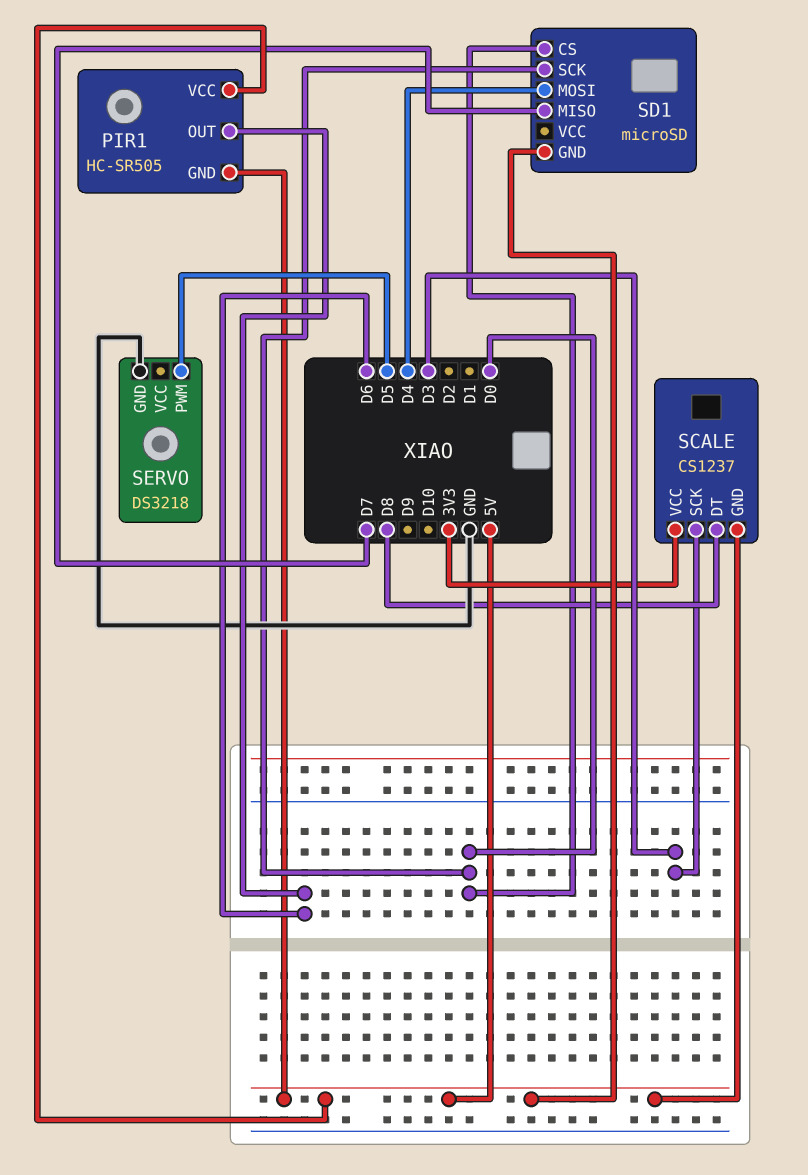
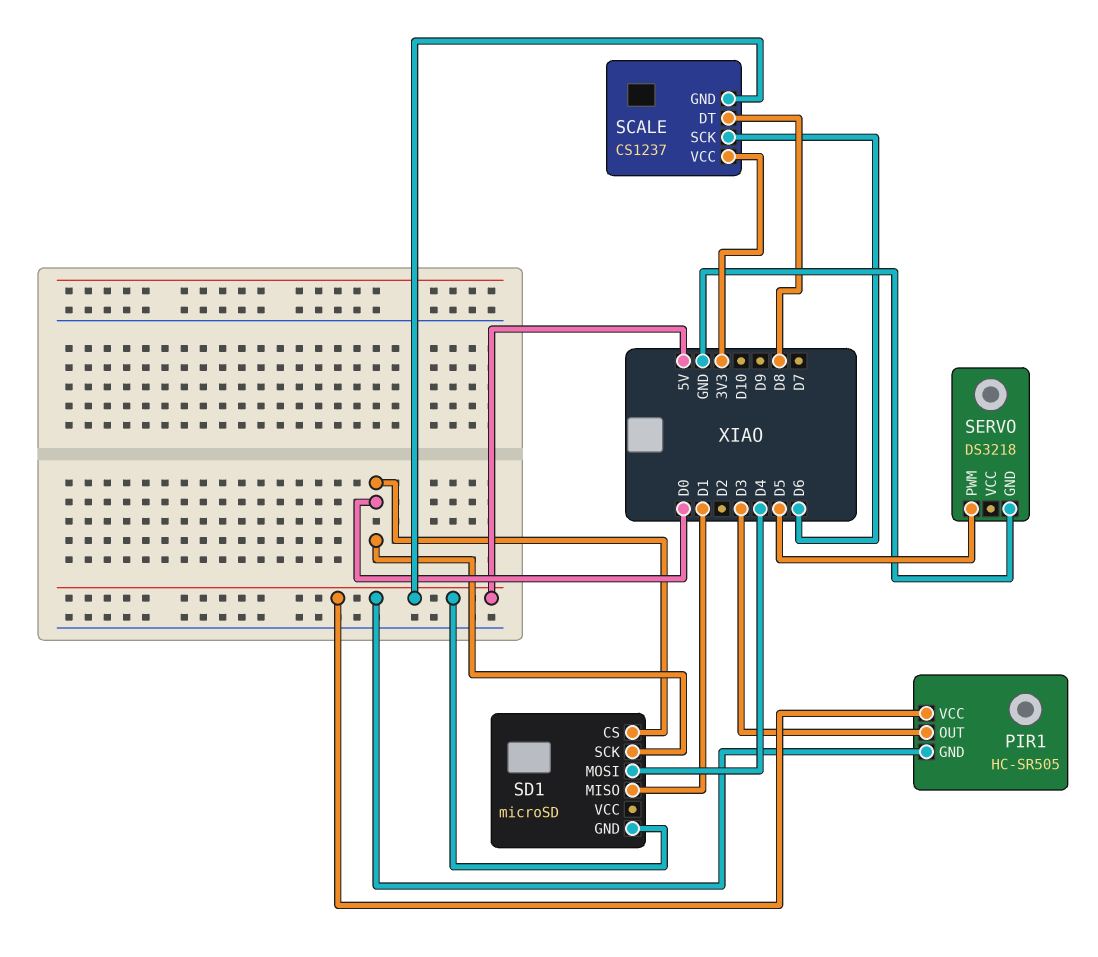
PIR1 pin OUT: D6 -> D3
SCALE pin SCK: D3 -> D6
SD1 pin MISO: D7 -> D1

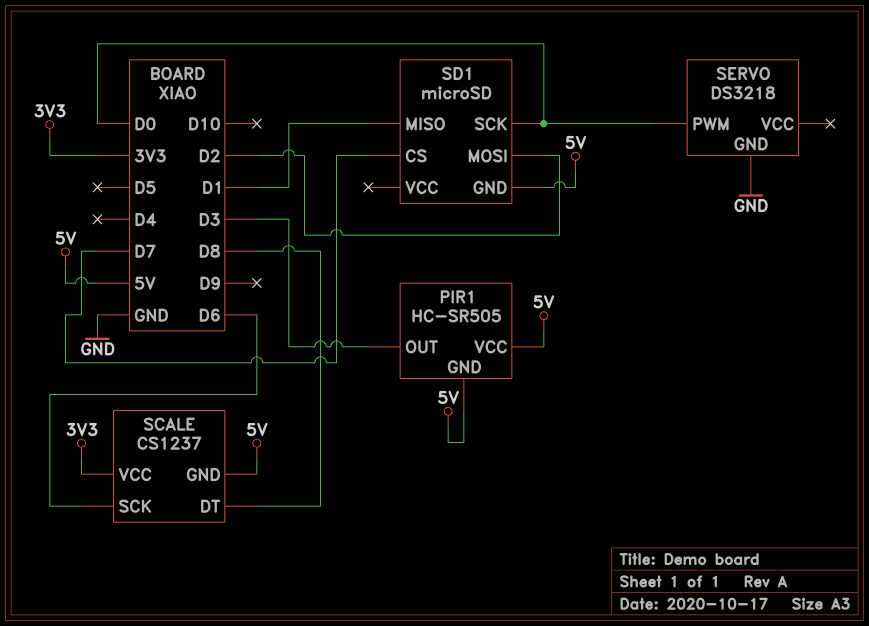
SD1 pin CS: D0 -> D7
SD1 pin MOSI: D4 -> D2
SERVO pin PWM: D5 -> D0

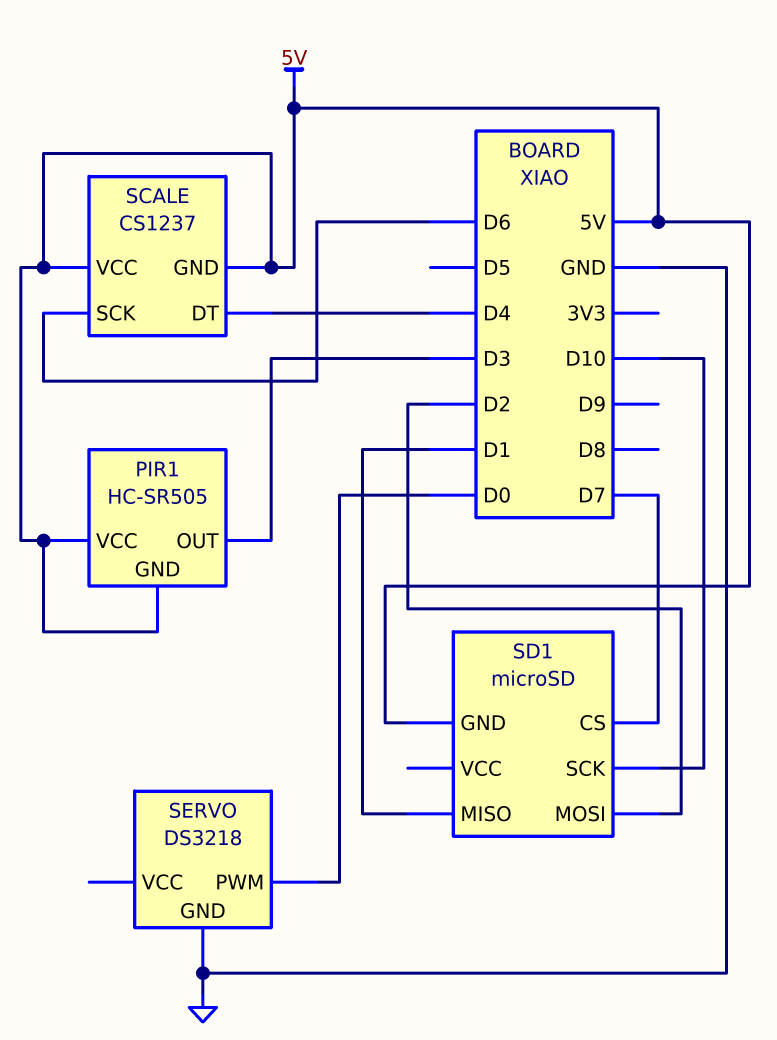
SCALE pin DT: D8 -> D4
SCALE pin VCC: 3V3 -> 5V
SD1 pin SCK: D0 -> D10

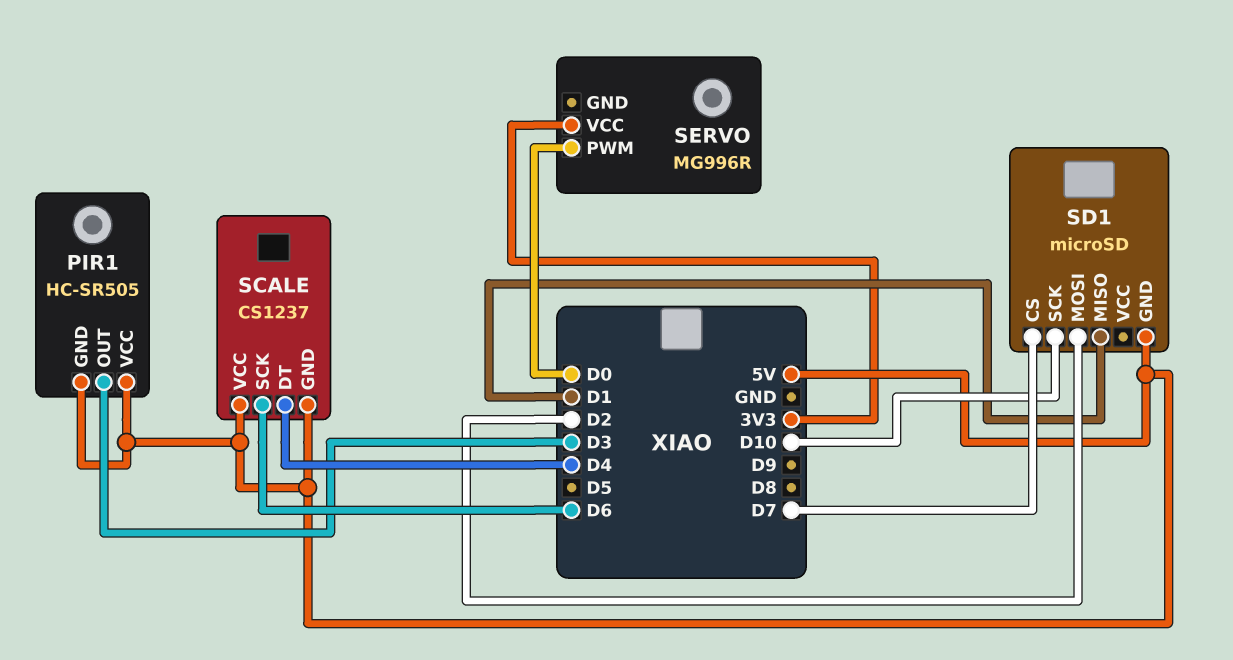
SERVO: DS3218 -> MG996R
SERVO pin GND: GND -> none
SERVO pin VCC: none -> 3V3

